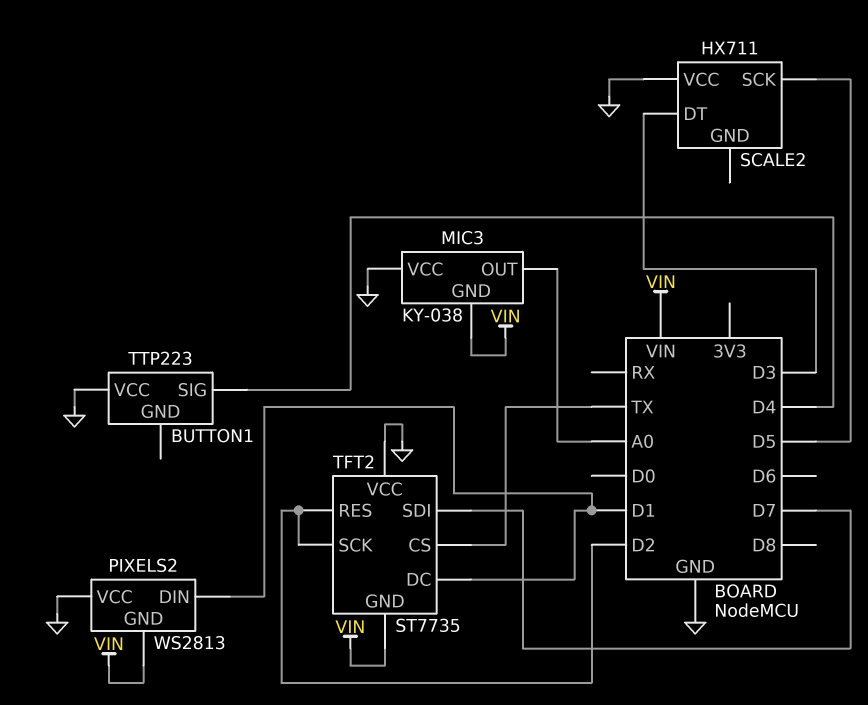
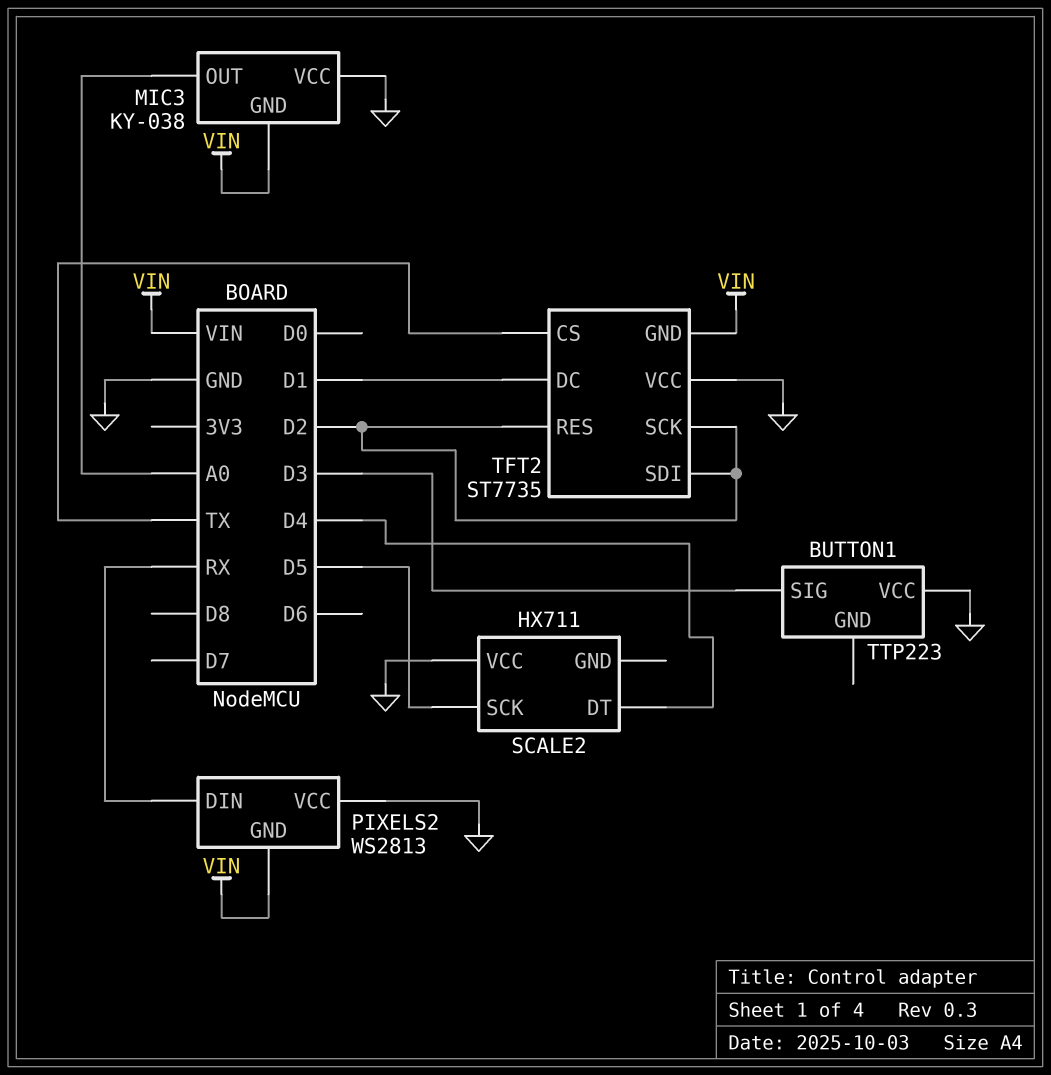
BUTTON1 pin SIG: D4 -> D3
PIXELS2 pin DIN: D1 -> RX
SCALE2 pin DT: D3 -> D4
TFT2 pin SDI: D7 -> D2

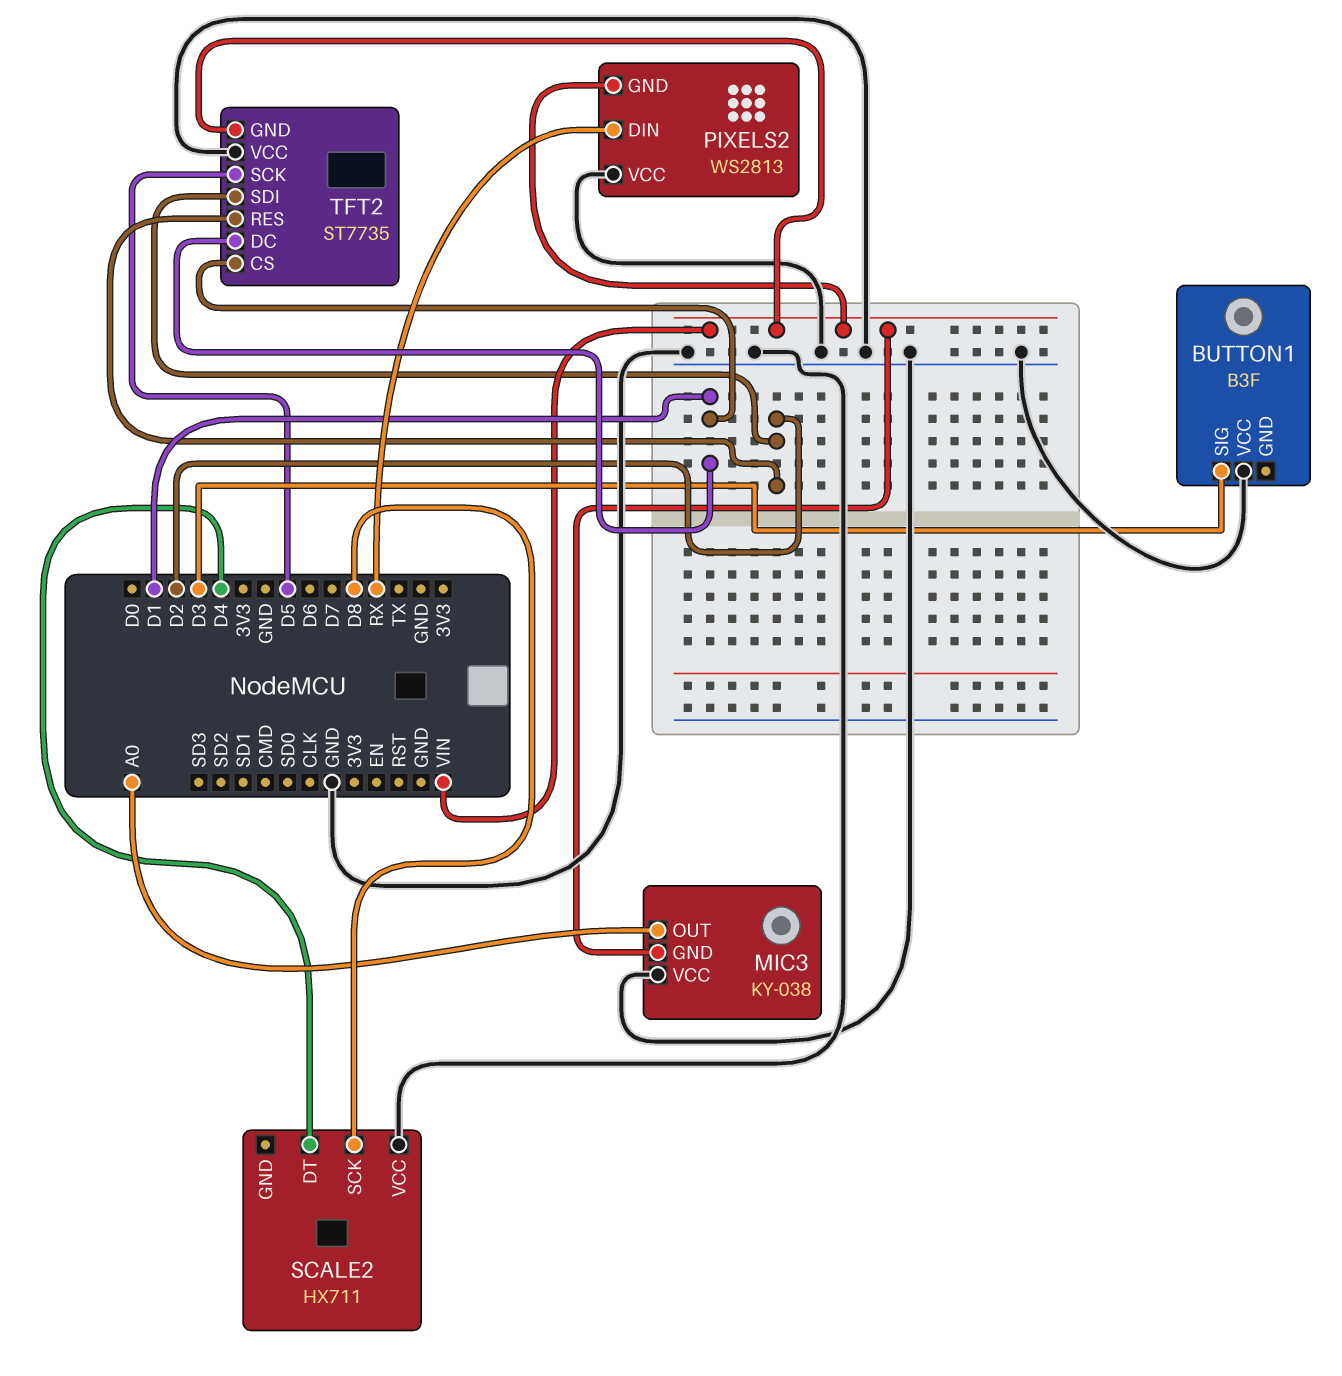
BUTTON1: TTP223 -> B3F
SCALE2 pin SCK: D5 -> D8
TFT2 pin CS: TX -> D1
TFT2 pin SCK: D2 -> D5

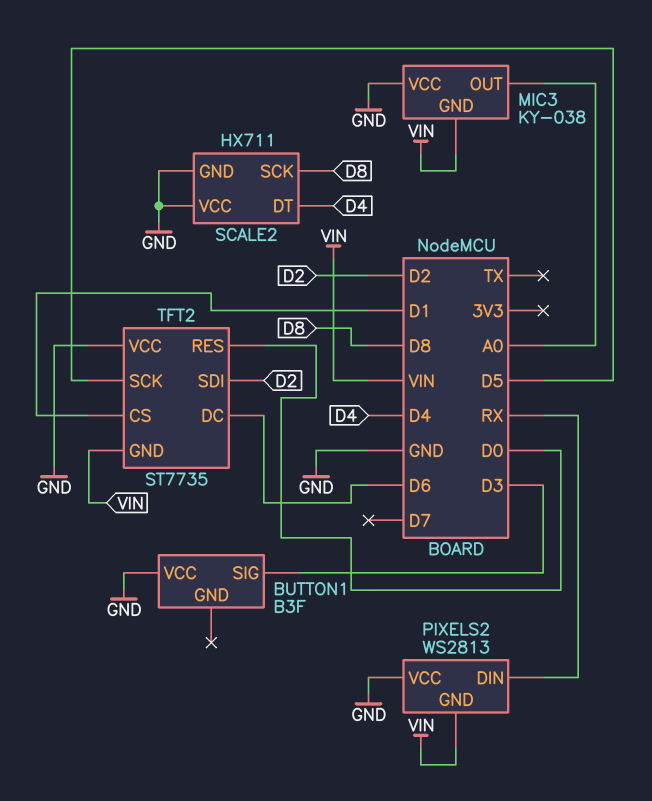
SCALE2 pin GND: none -> GND
TFT2 pin DC: D1 -> D6
TFT2 pin RES: D2 -> D0

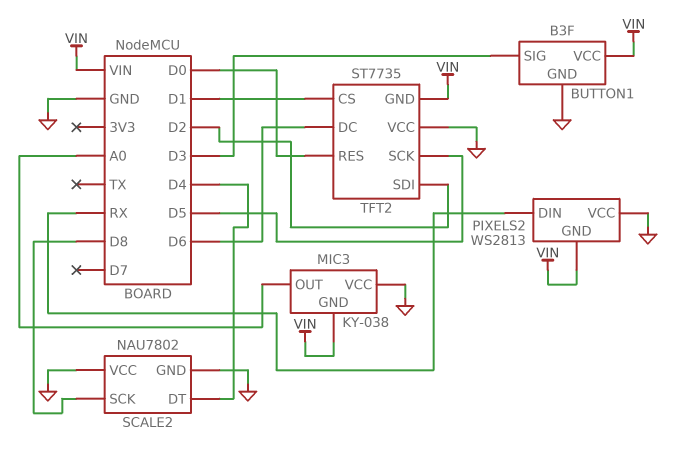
BUTTON1 pin GND: none -> GND
BUTTON1 pin VCC: GND -> VIN
SCALE2: HX711 -> NAU7802

